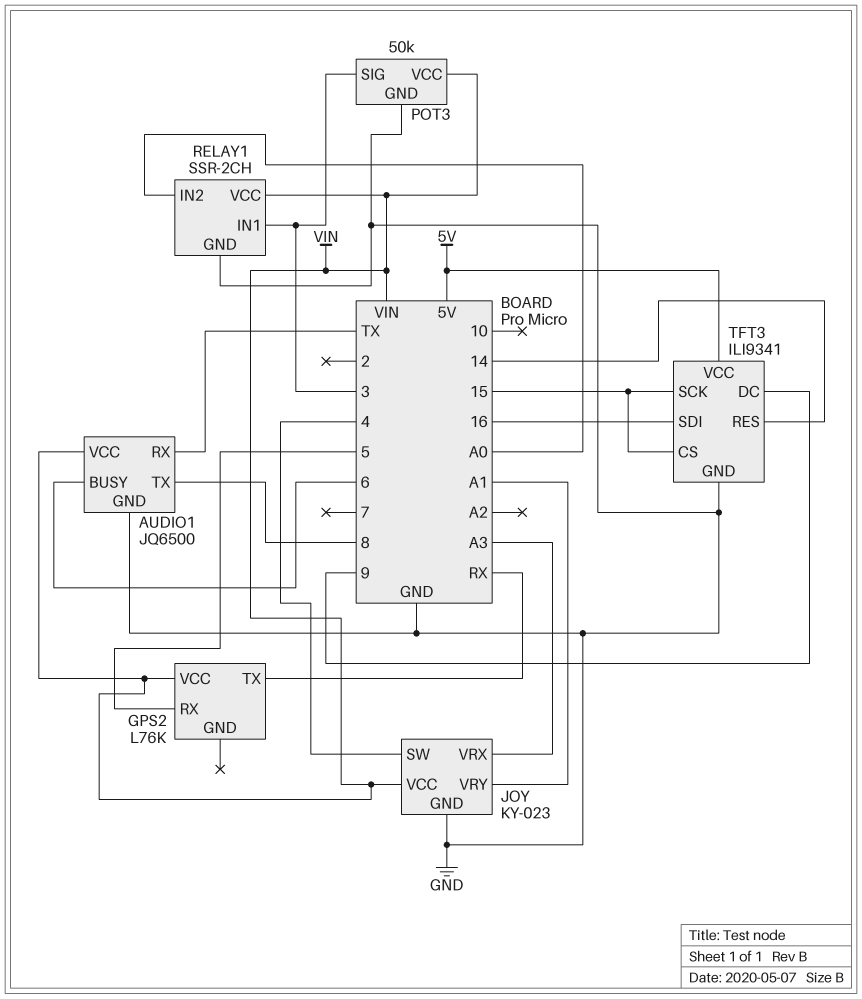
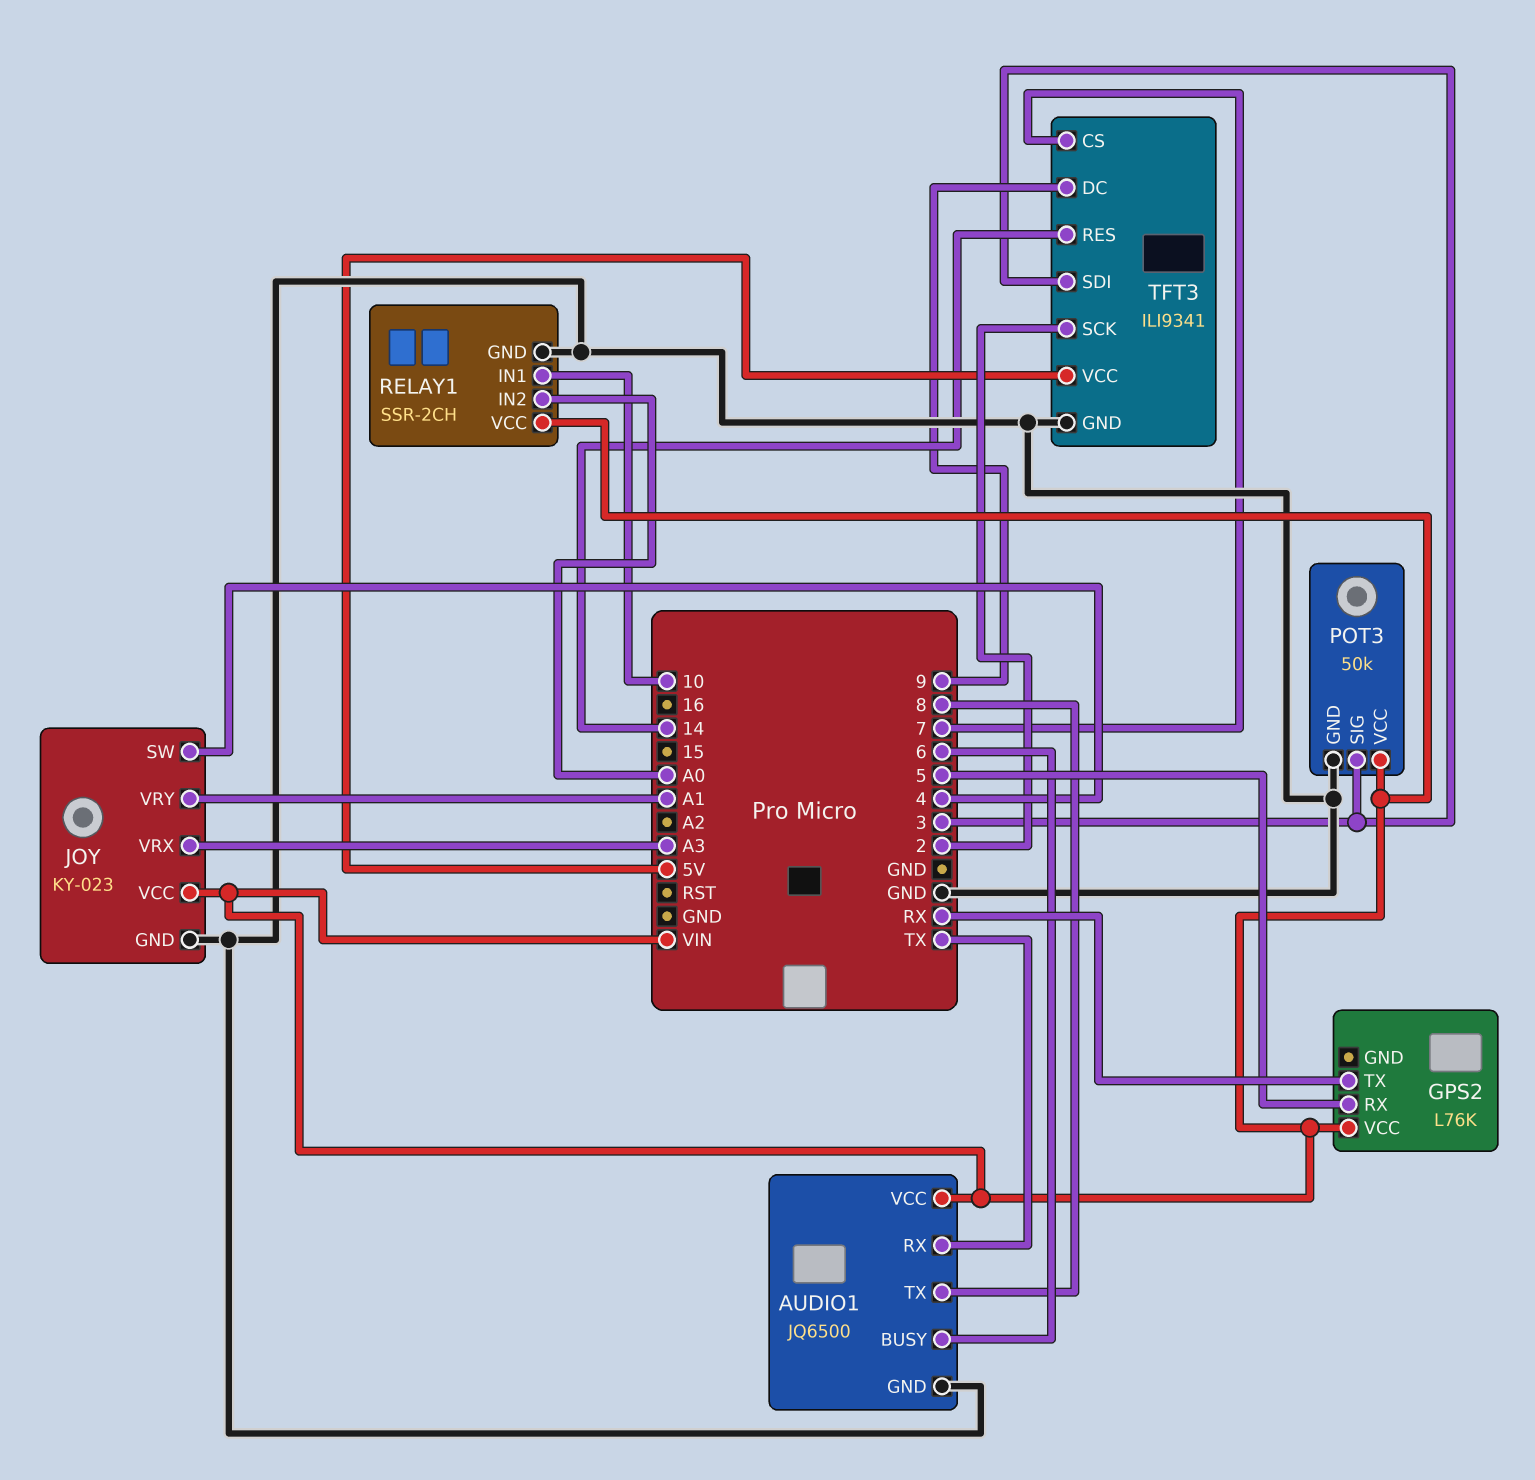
RELAY1 pin IN1: 3 -> 10
TFT3 pin CS: 15 -> 7
TFT3 pin SCK: 15 -> 2
TFT3 pin SDI: 16 -> 3

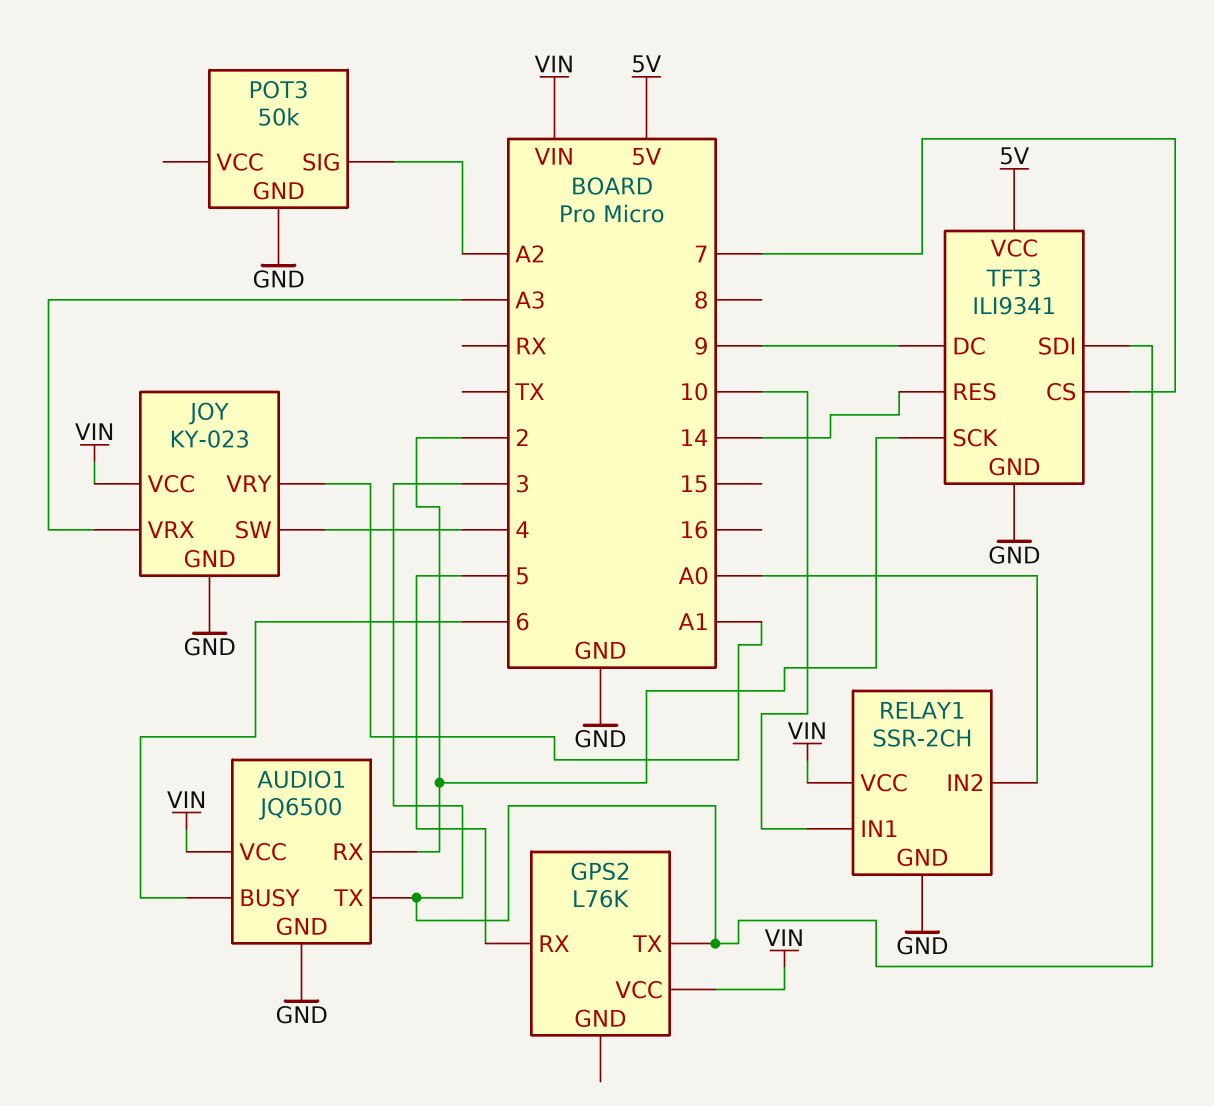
AUDIO1 pin RX: TX -> 2
AUDIO1 pin TX: 8 -> 3
GPS2 pin TX: RX -> 3
POT3 pin SIG: 3 -> A2
POT3 pin VCC: VIN -> none

